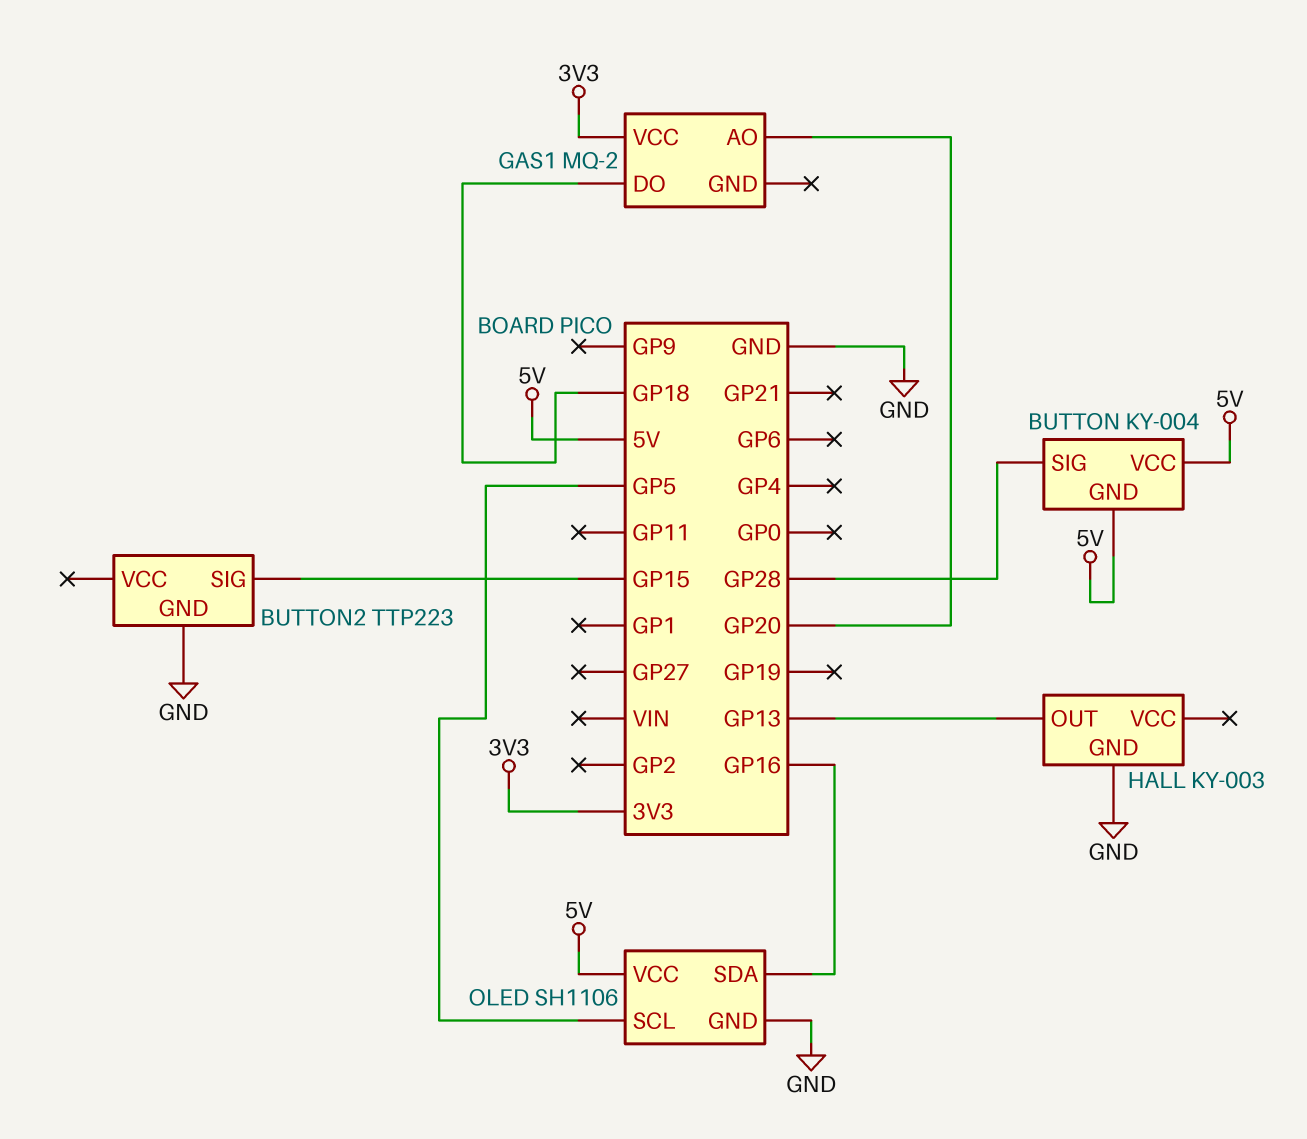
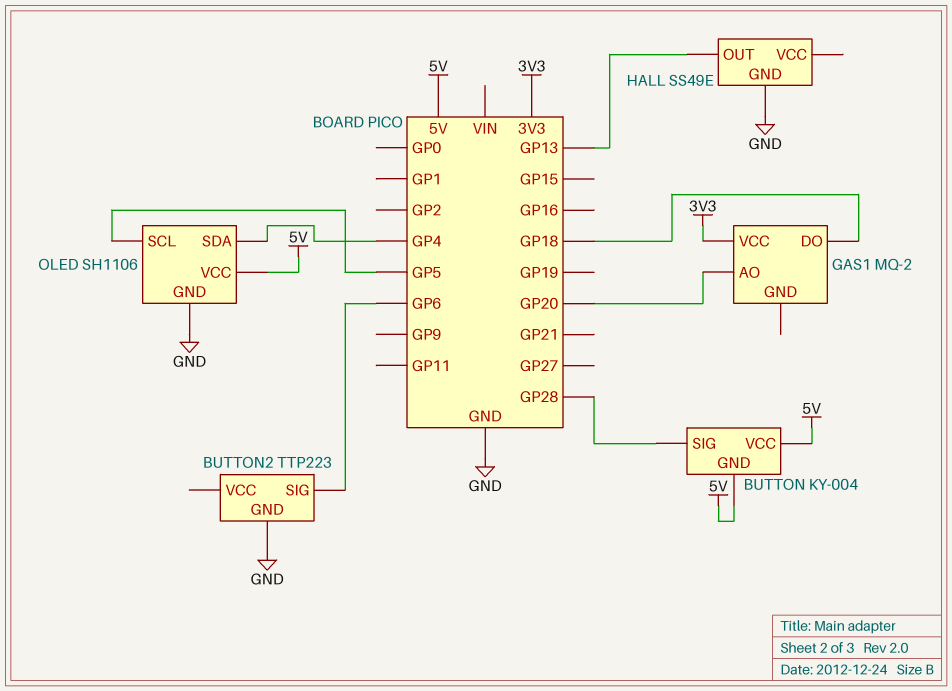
BUTTON2 pin SIG: GP15 -> GP6
HALL: KY-003 -> SS49E
OLED pin SDA: GP16 -> GP4

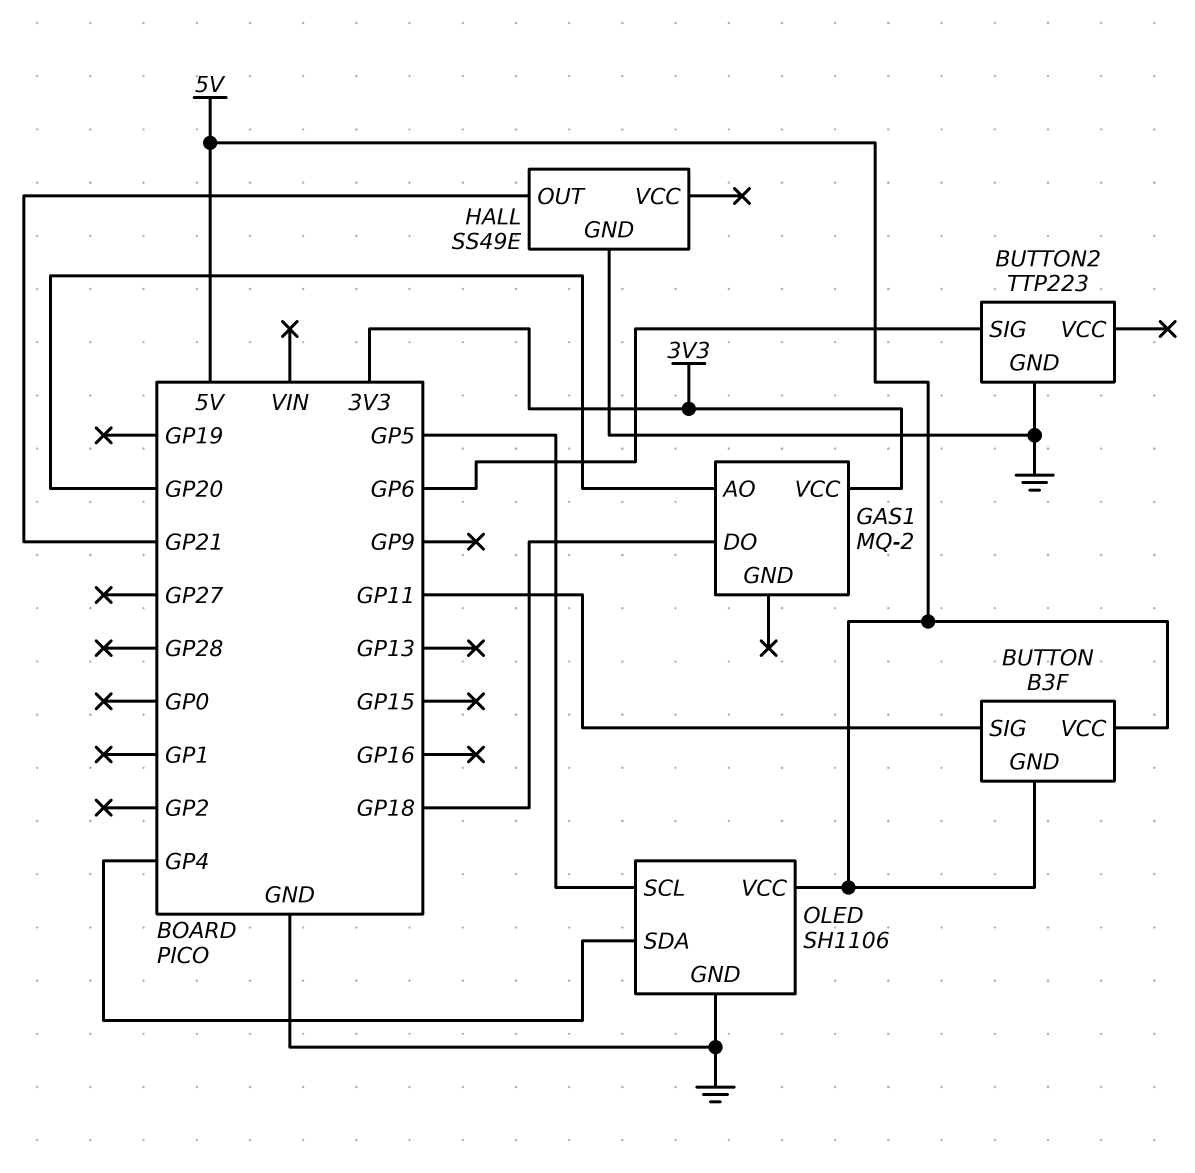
BUTTON: KY-004 -> B3F
BUTTON pin SIG: GP28 -> GP11
HALL pin OUT: GP13 -> GP21

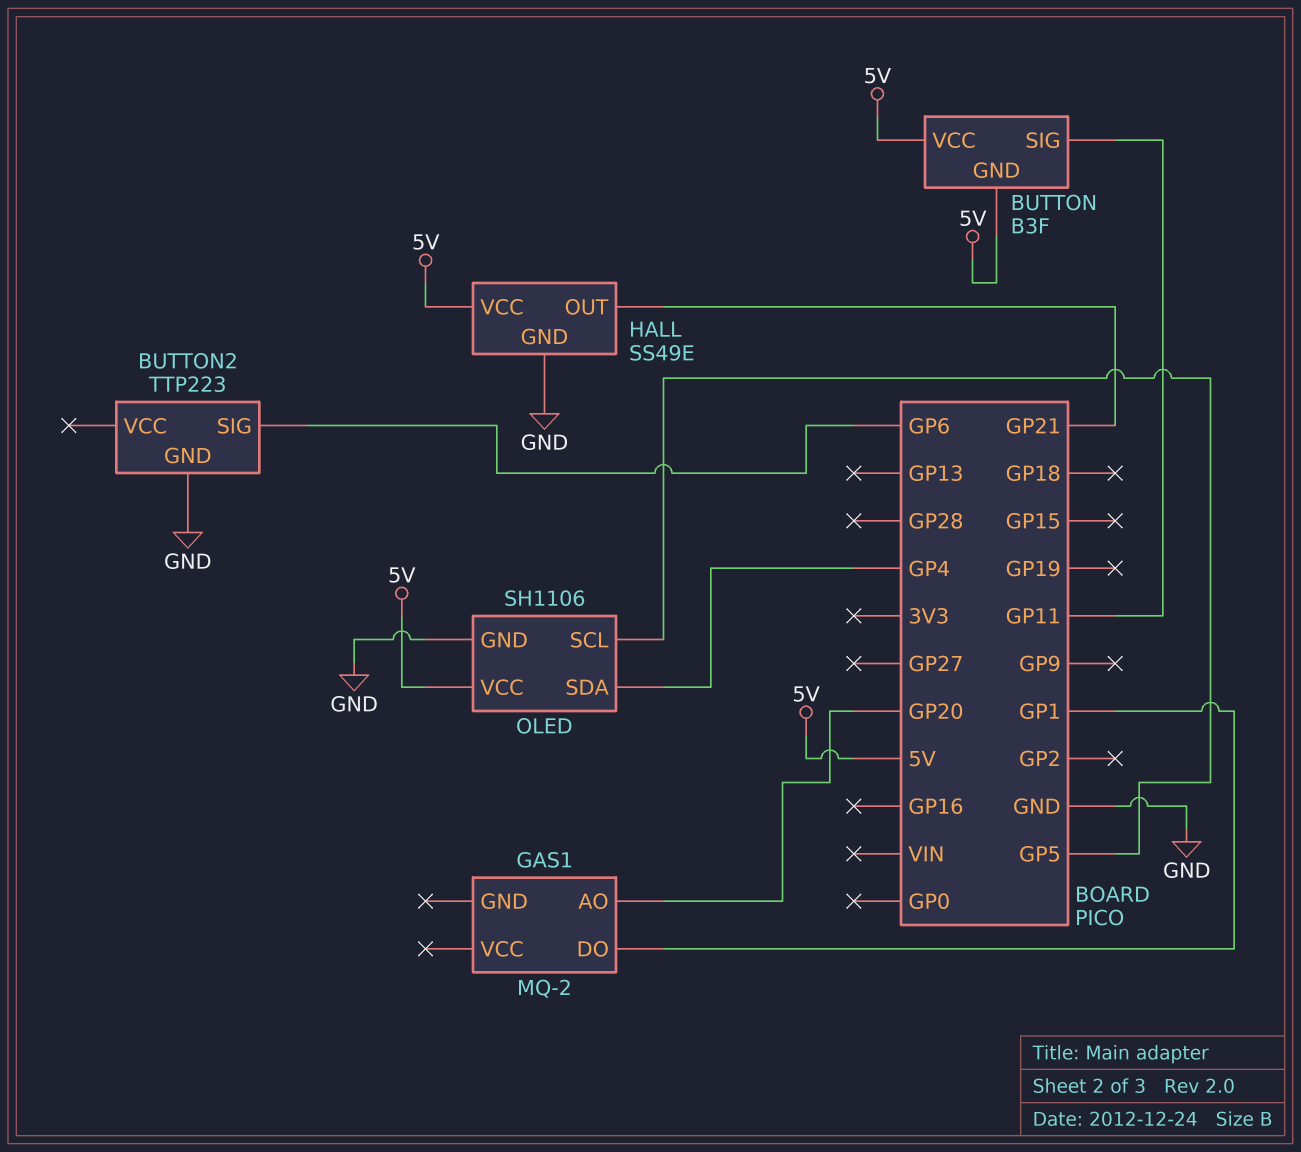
GAS1 pin DO: GP18 -> GP1
GAS1 pin VCC: 3V3 -> none
HALL pin VCC: none -> 5V

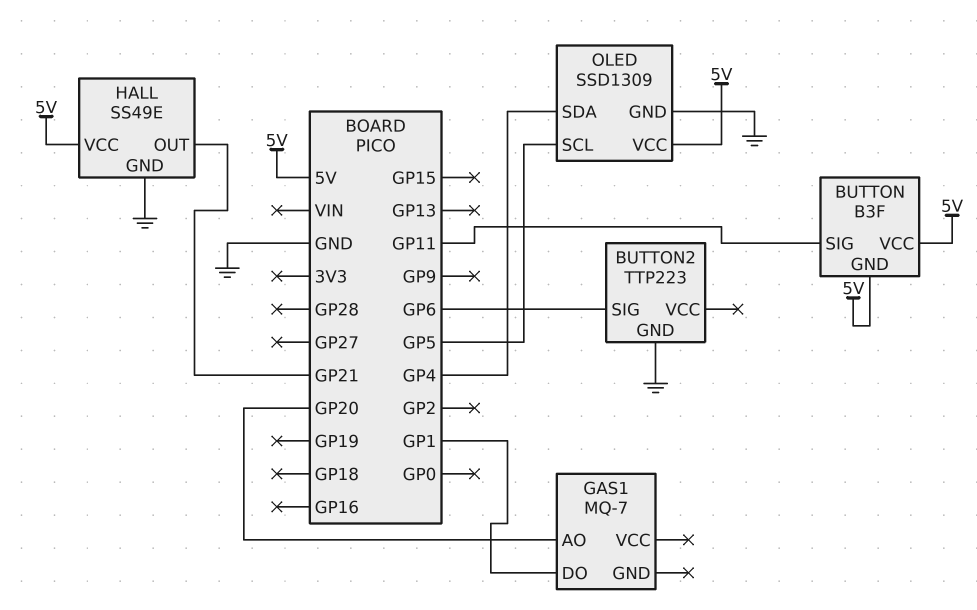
GAS1: MQ-2 -> MQ-7
OLED: SH1106 -> SSD1309

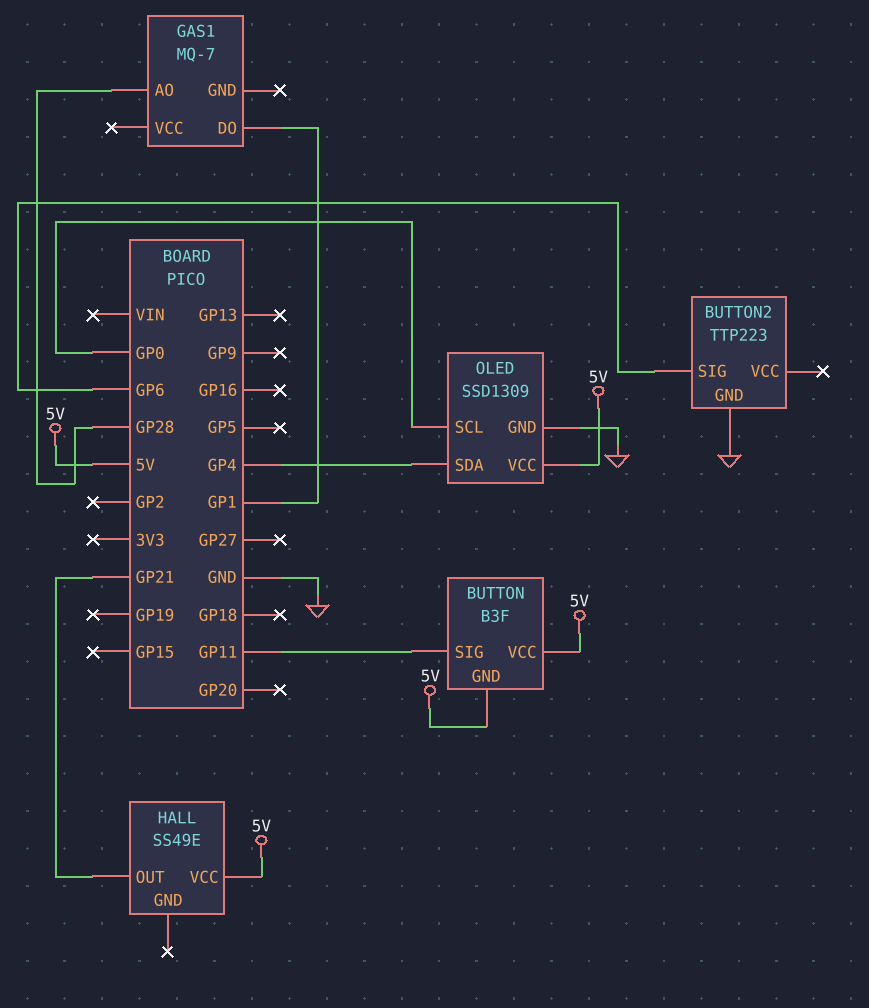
GAS1 pin AO: GP20 -> GP28
HALL pin GND: GND -> none
OLED pin SCL: GP5 -> GP0

